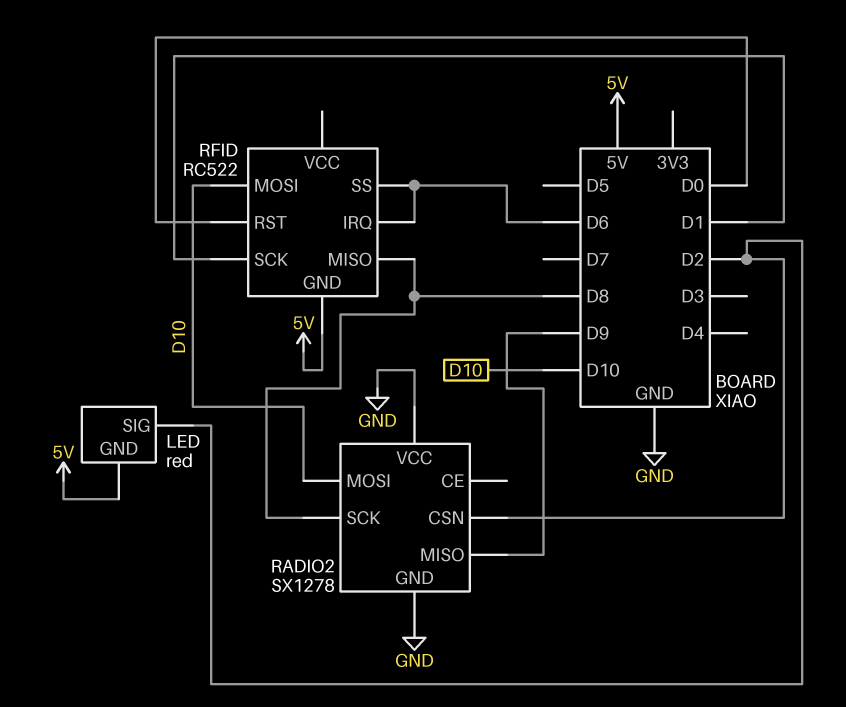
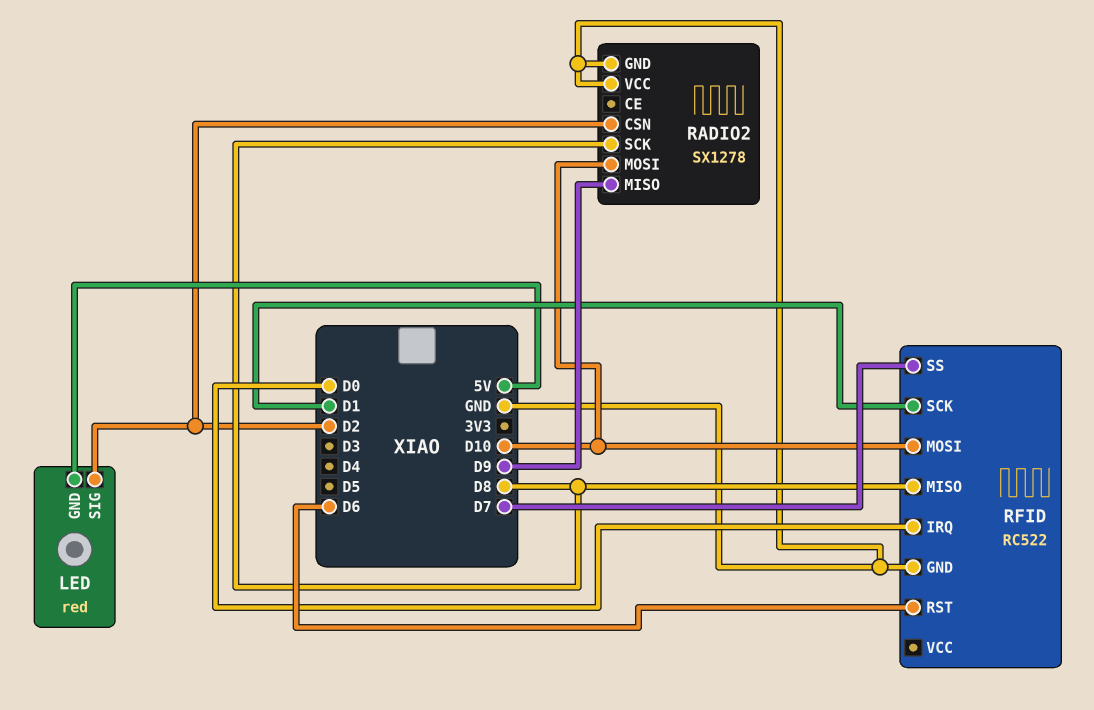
RFID pin GND: 5V -> GND
RFID pin IRQ: D6 -> D0
RFID pin RST: D0 -> D6
RFID pin SS: D6 -> D7

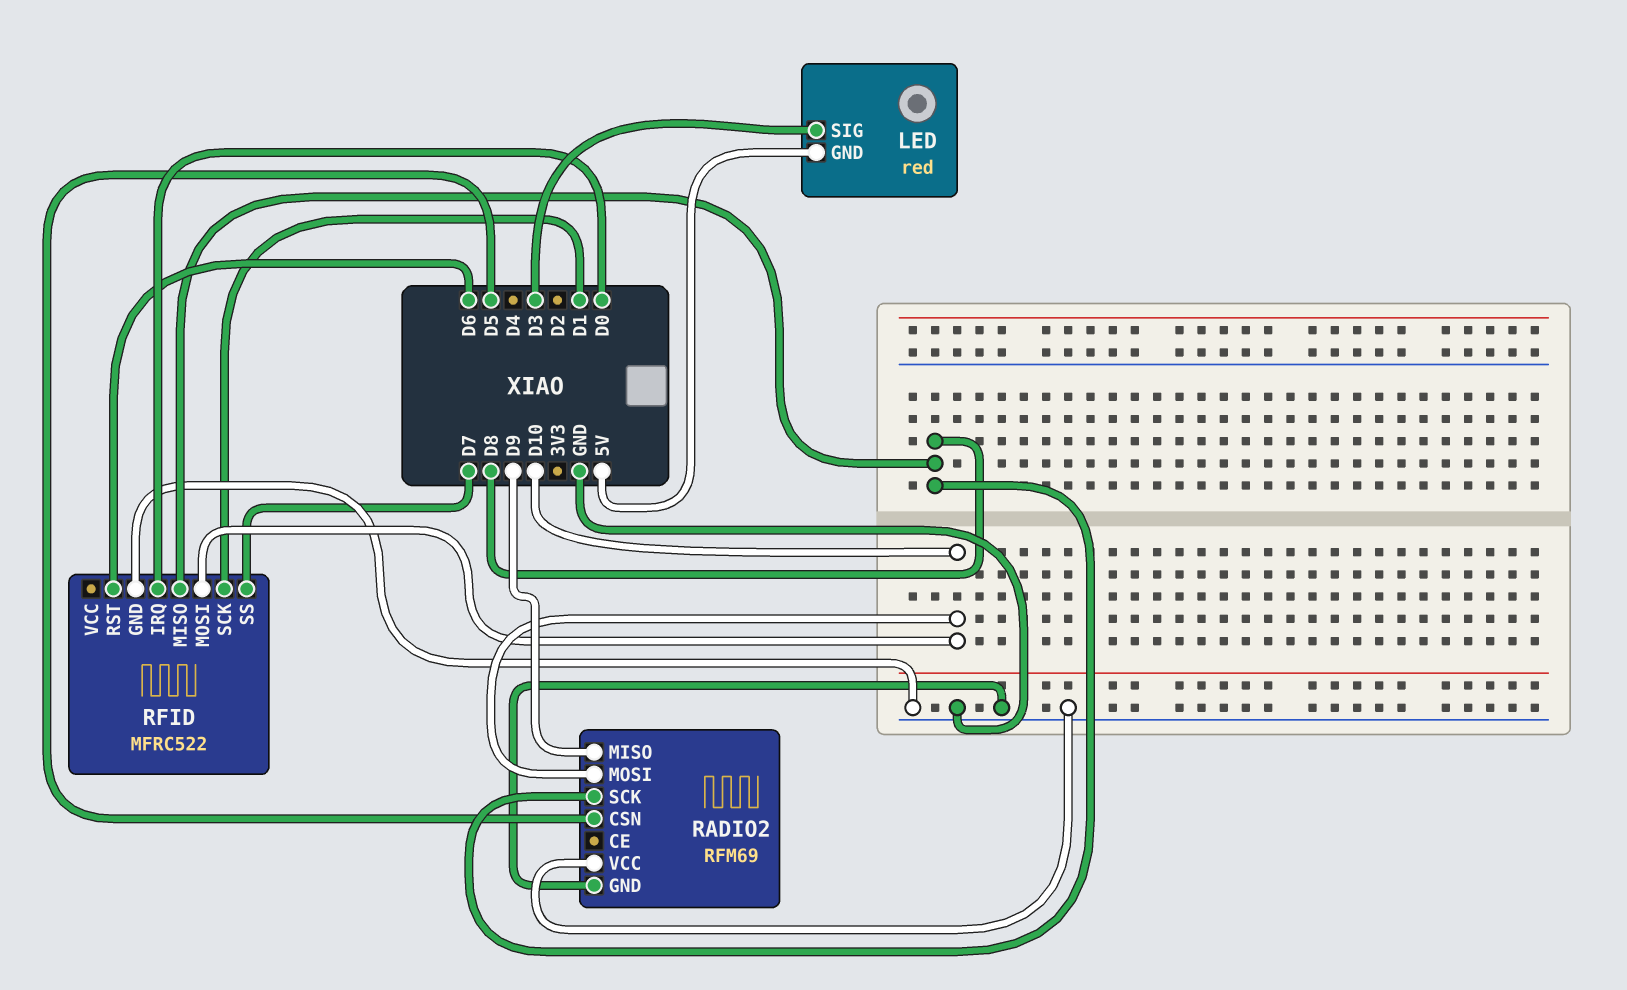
LED pin SIG: D2 -> D3
RADIO2: SX1278 -> RFM69
RADIO2 pin CSN: D2 -> D5
RFID: RC522 -> MFRC522

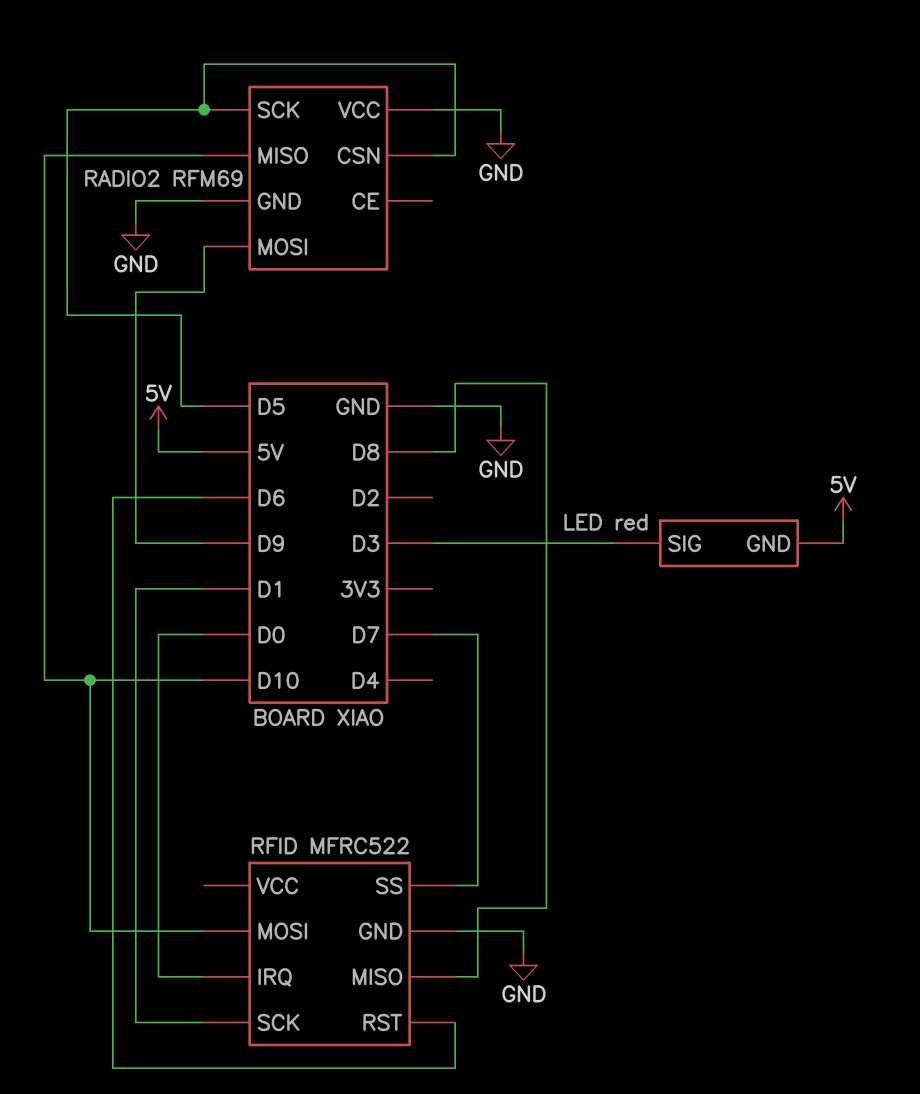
RADIO2 pin MISO: D9 -> D10
RADIO2 pin MOSI: D10 -> D9
RADIO2 pin SCK: D8 -> D5

